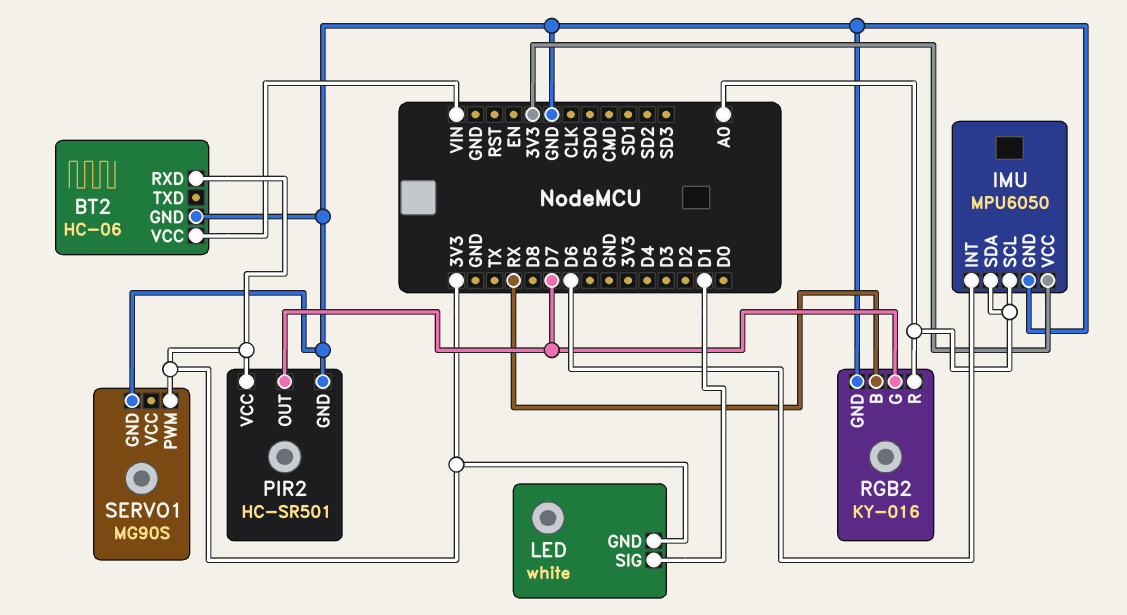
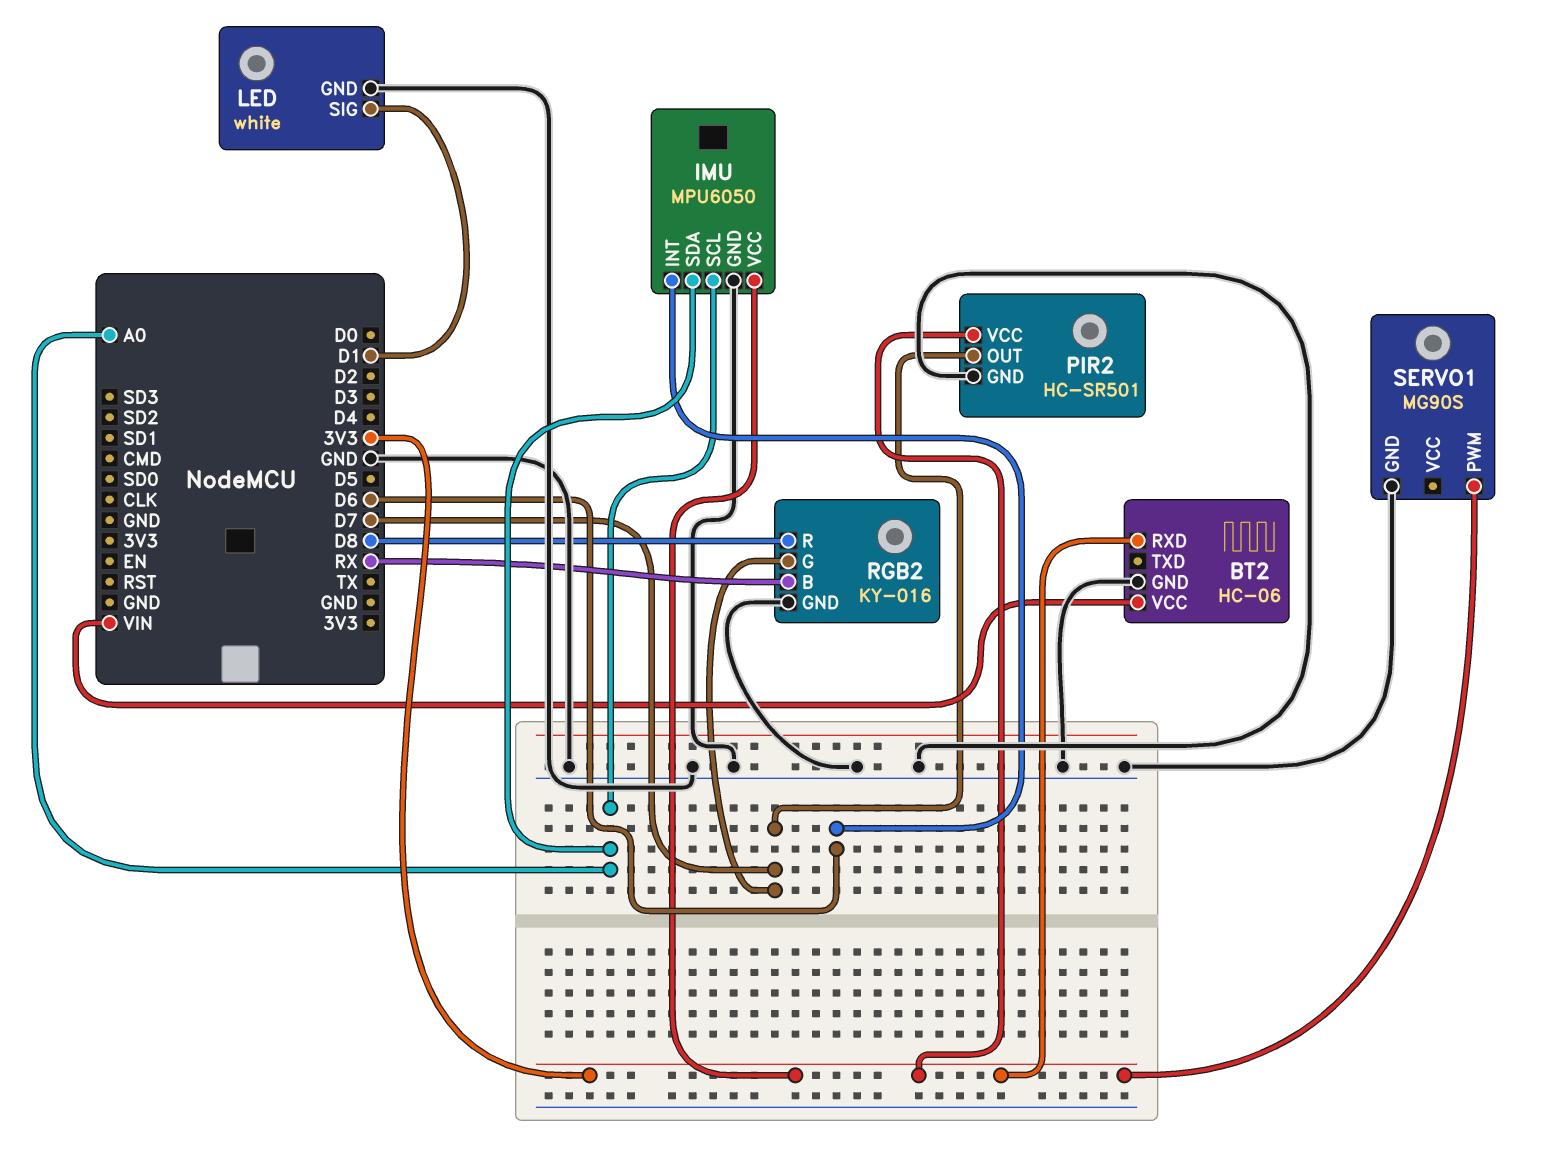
LED pin GND: 3V3 -> GND
RGB2 pin R: A0 -> D8

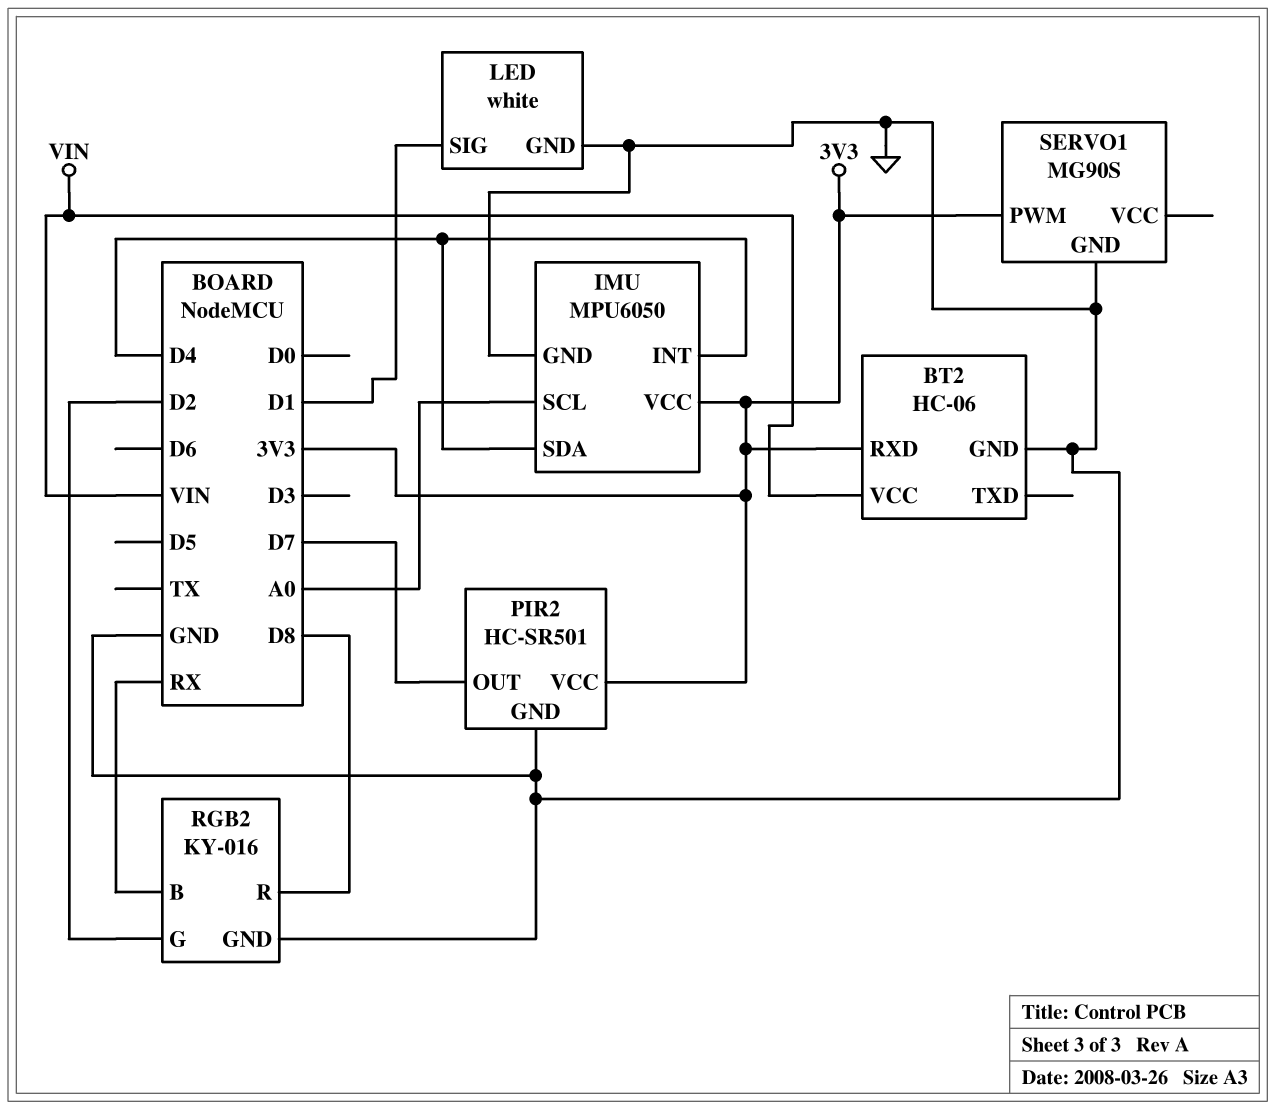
IMU pin INT: D6 -> D4
IMU pin SDA: A0 -> D4
RGB2 pin G: D7 -> D2

